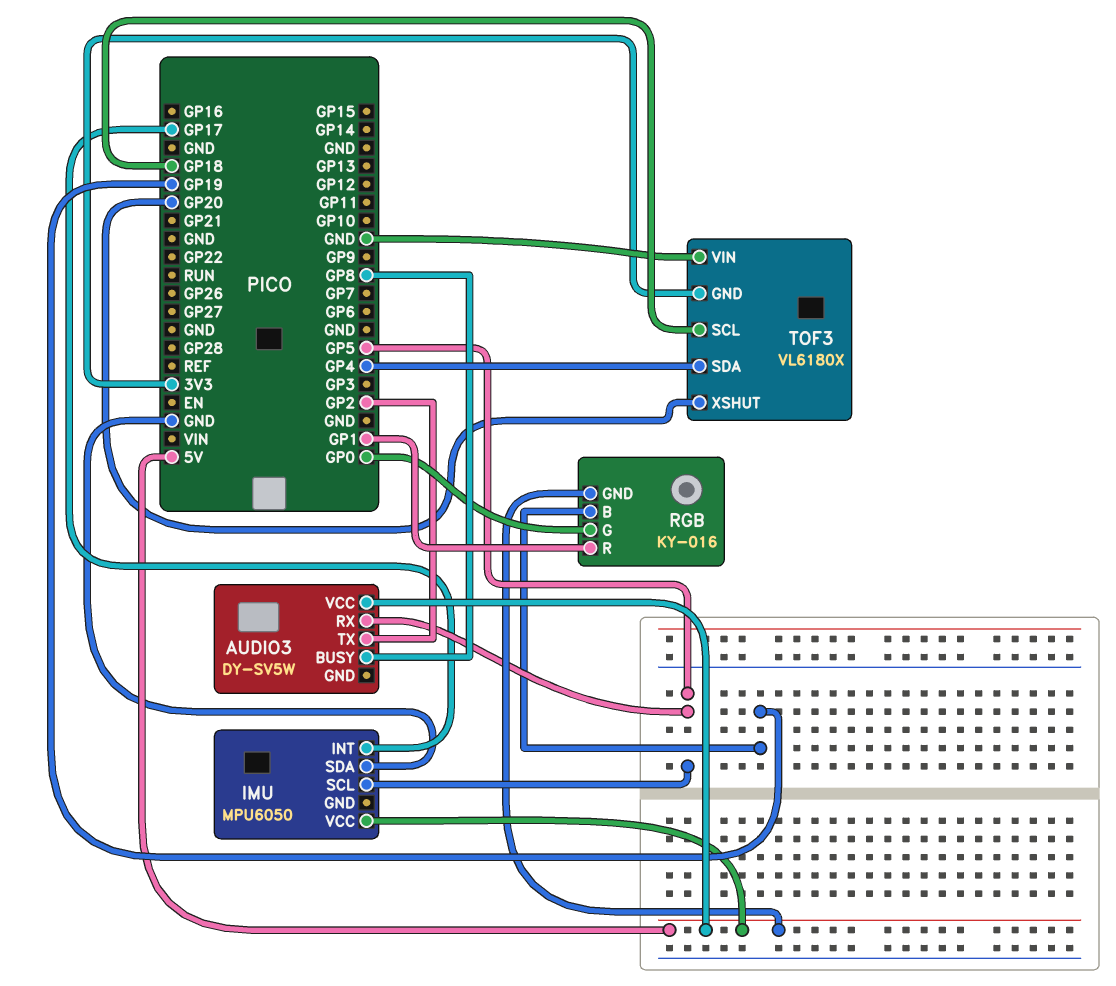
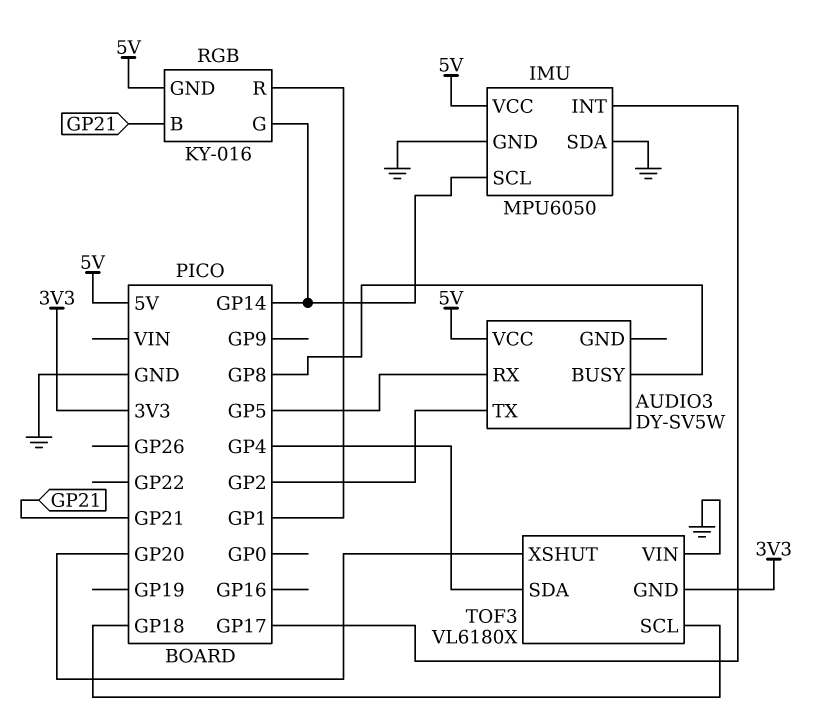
IMU pin GND: none -> GND
IMU pin SCL: GP5 -> GP14
RGB pin B: GP19 -> GP21
RGB pin G: GP0 -> GP14

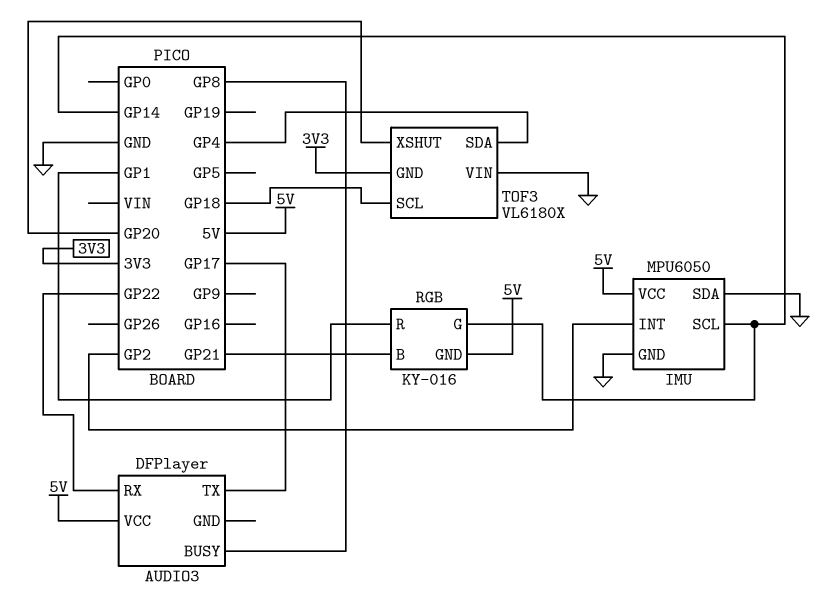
AUDIO3: DY-SV5W -> DFPlayer
AUDIO3 pin RX: GP5 -> GP22
AUDIO3 pin TX: GP2 -> GP17
IMU pin INT: GP17 -> GP2

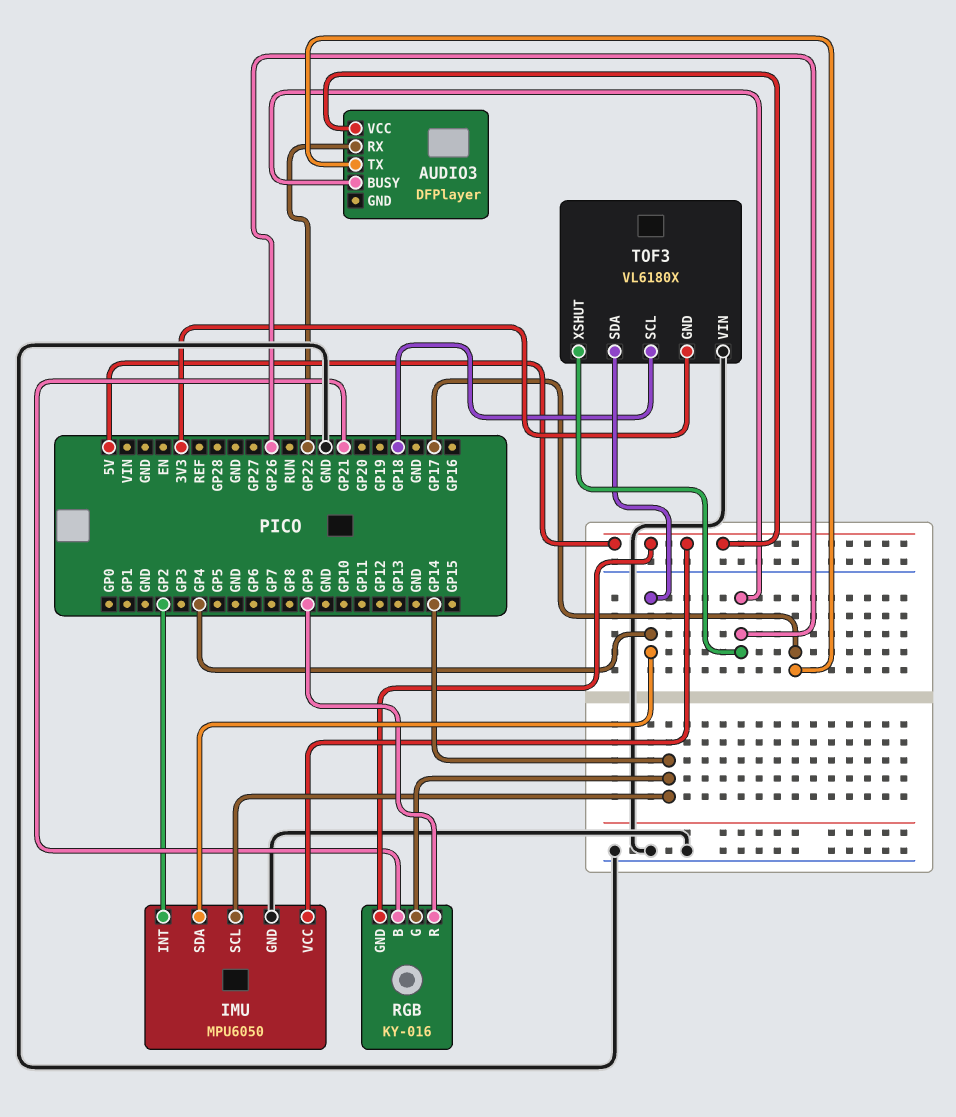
AUDIO3 pin BUSY: GP8 -> GP26
IMU pin SDA: GND -> GP4
RGB pin R: GP1 -> GP9
TOF3 pin XSHUT: GP20 -> GP26

